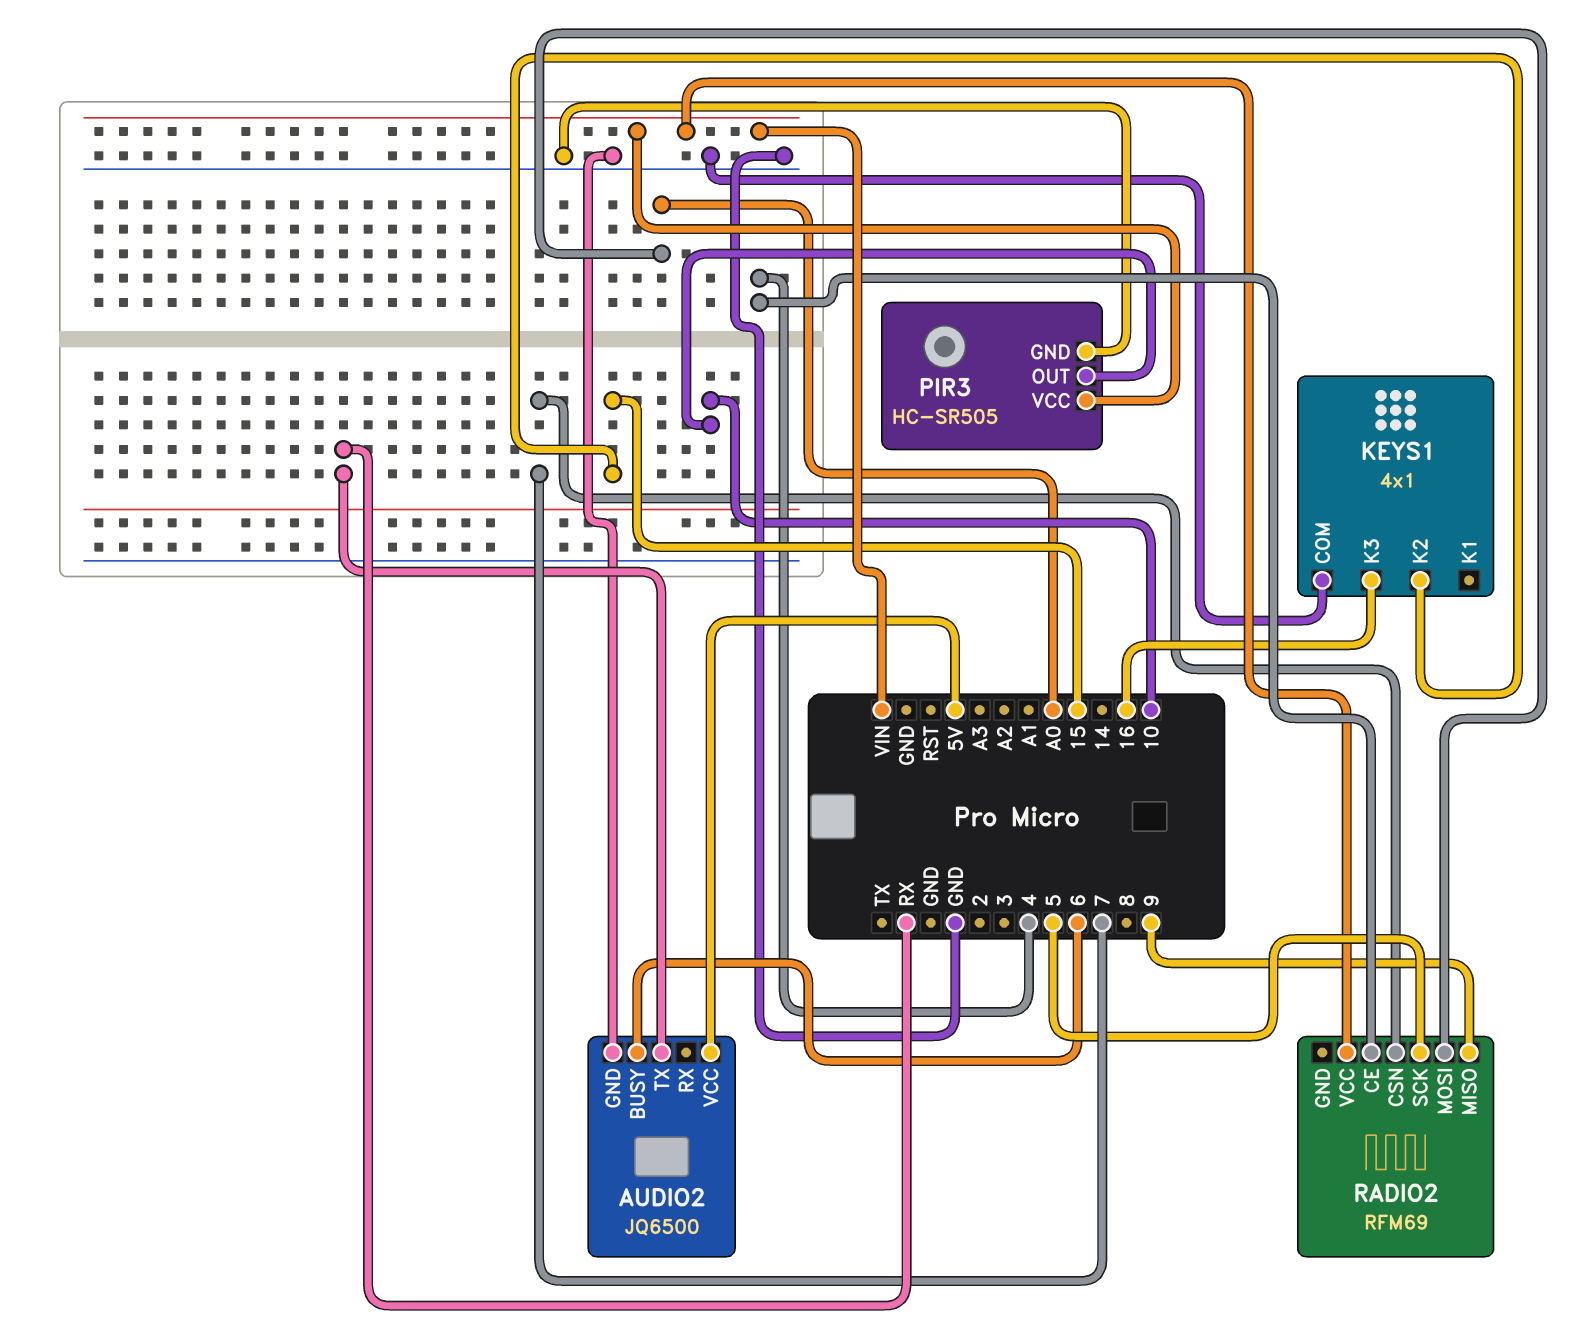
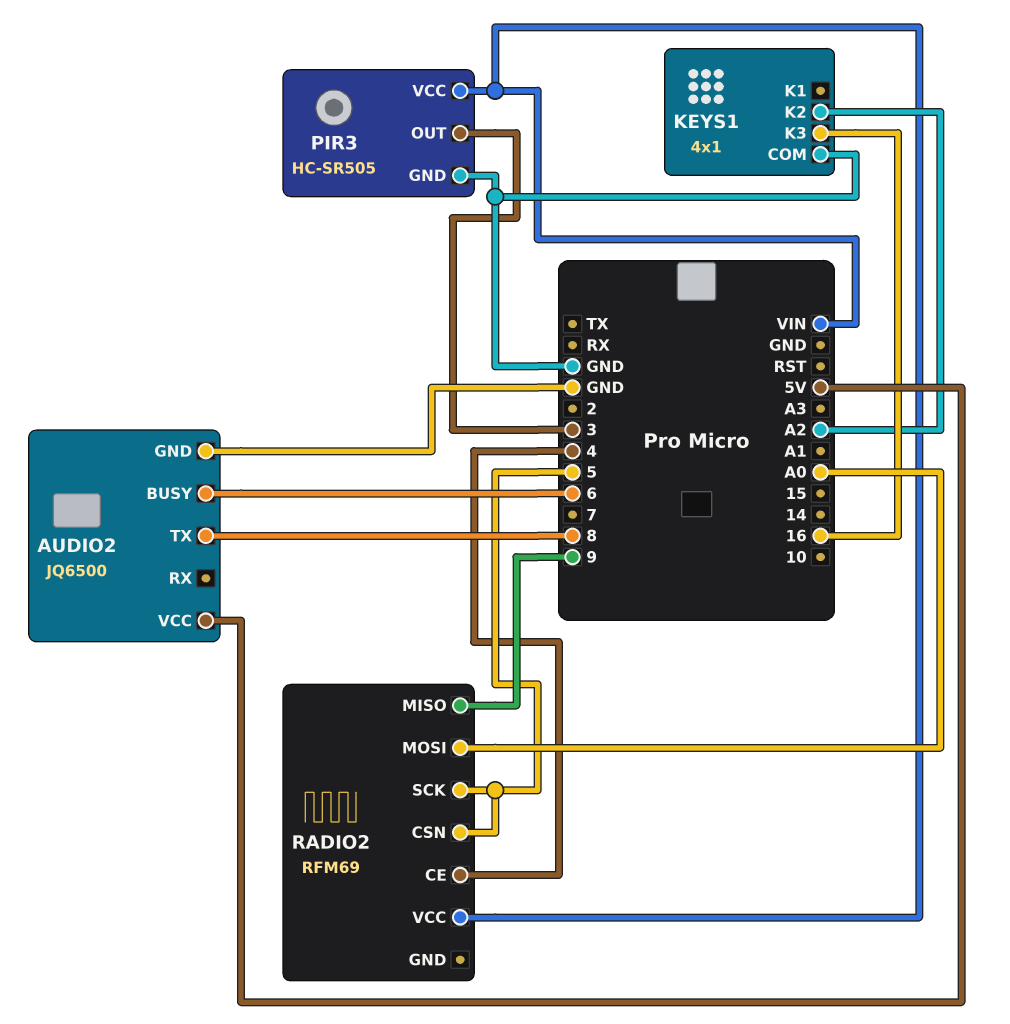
AUDIO2 pin TX: RX -> 8
KEYS1 pin K2: 15 -> A2
PIR3 pin OUT: 10 -> 3
RADIO2 pin CSN: 7 -> 5

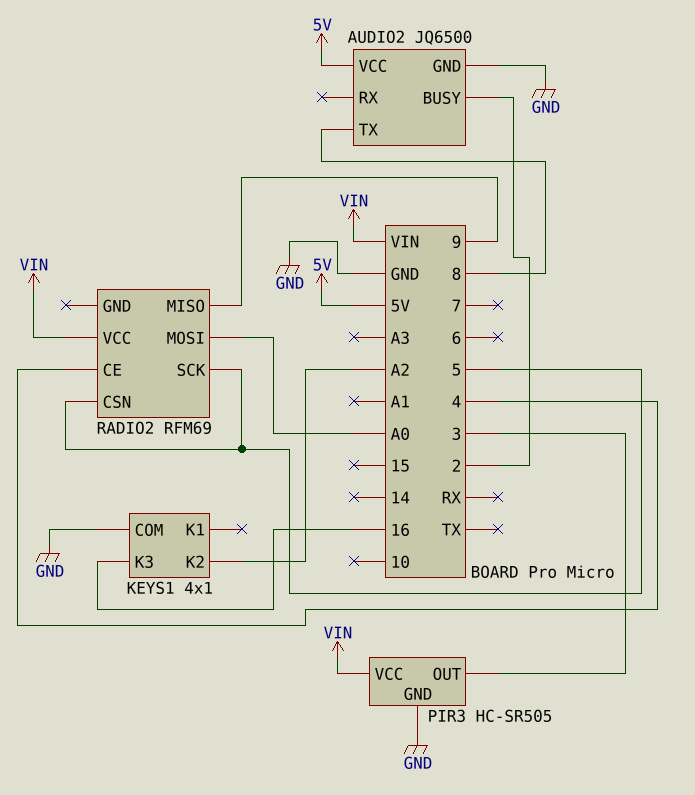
AUDIO2 pin BUSY: 6 -> 2

